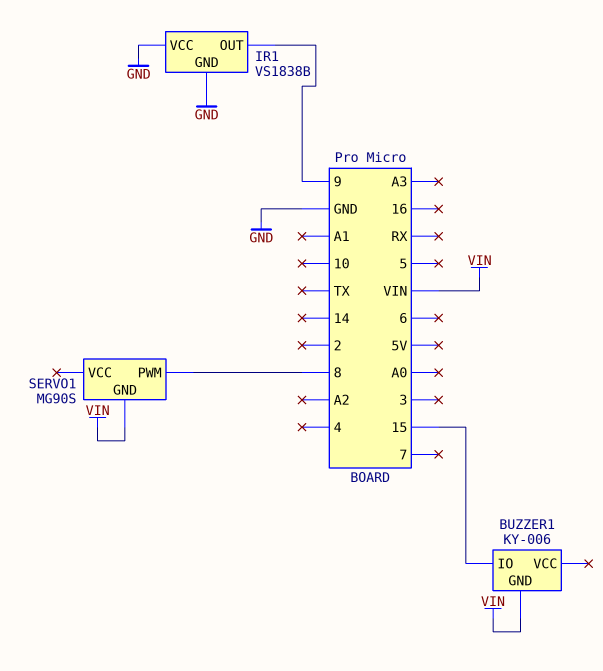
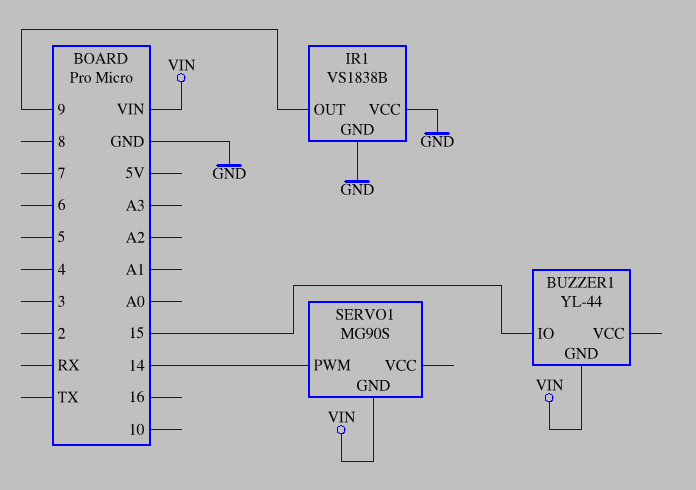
BUZZER1: KY-006 -> YL-44
SERVO1 pin PWM: 8 -> 14

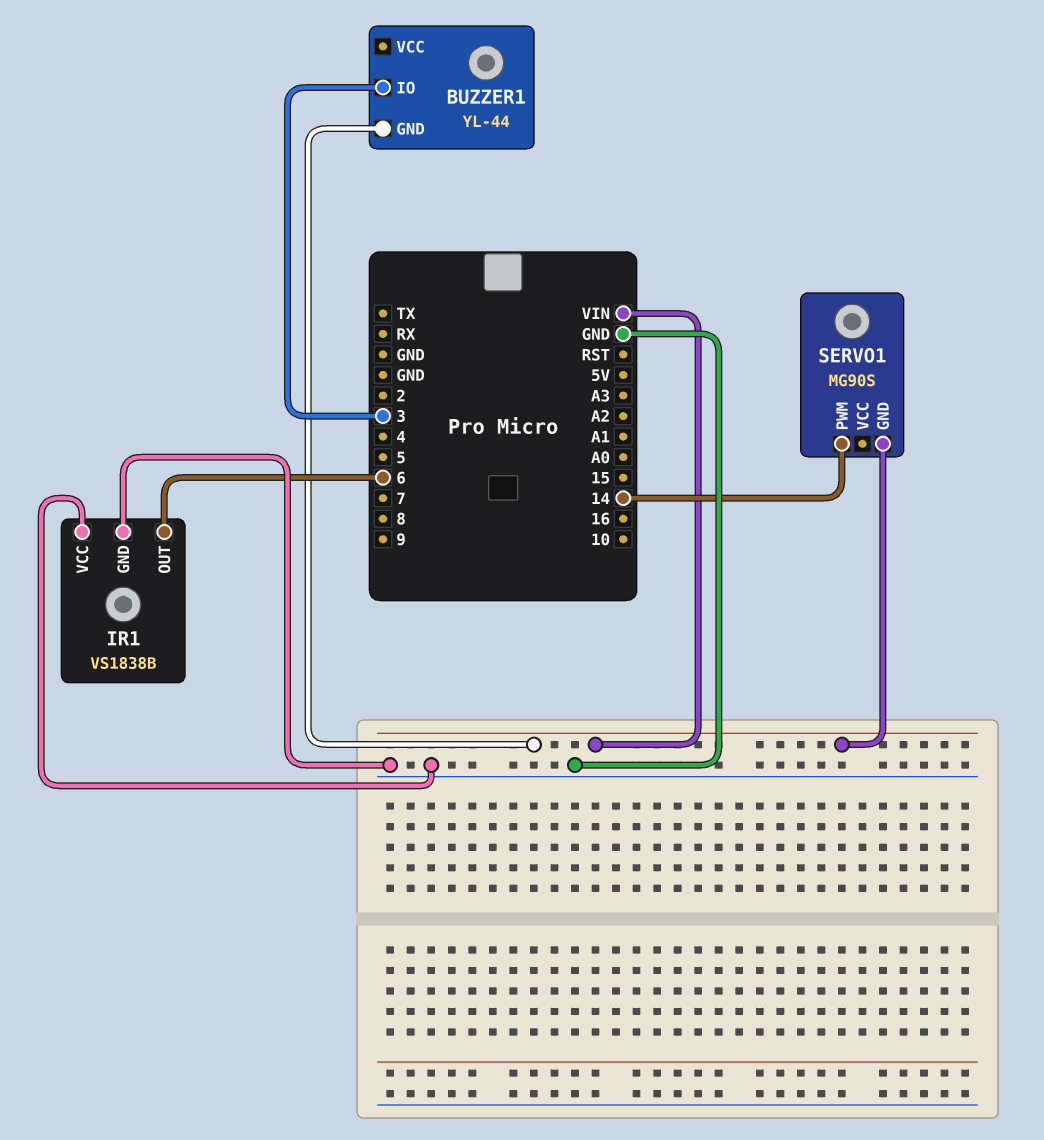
BUZZER1 pin IO: 15 -> 3
IR1 pin OUT: 9 -> 6

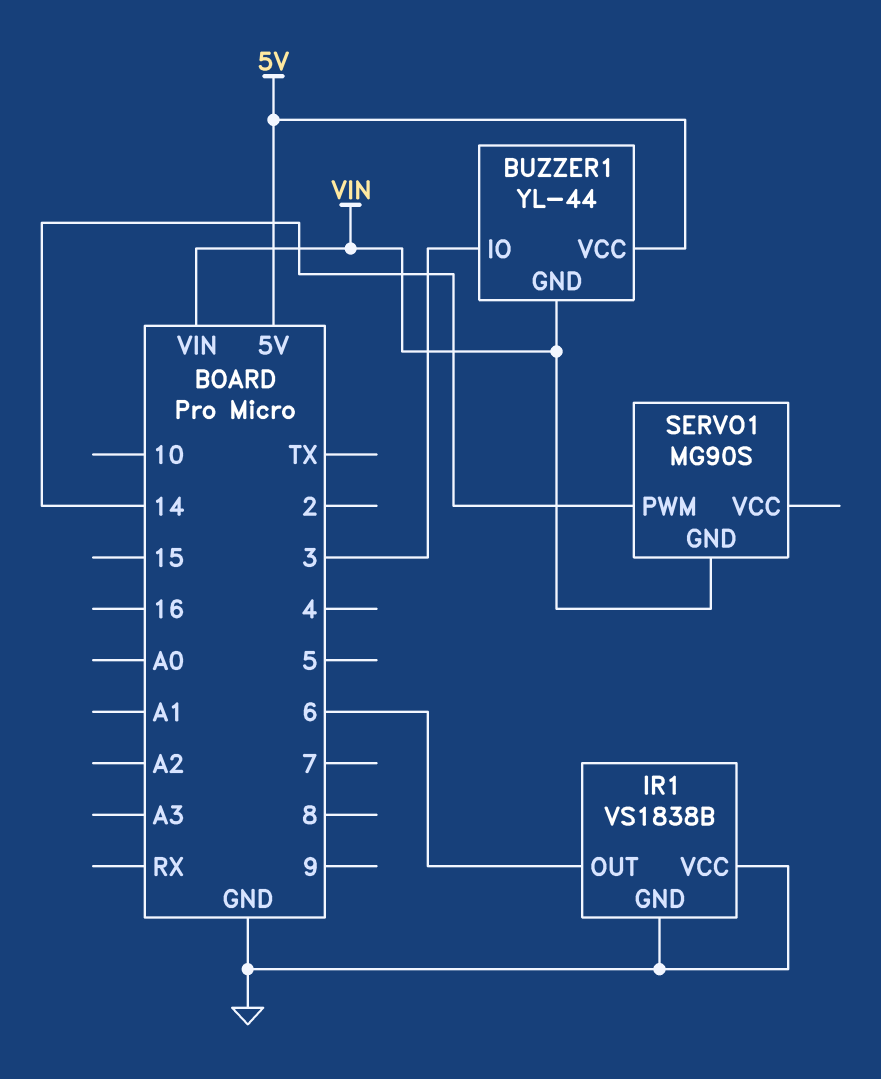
BUZZER1 pin VCC: none -> 5V

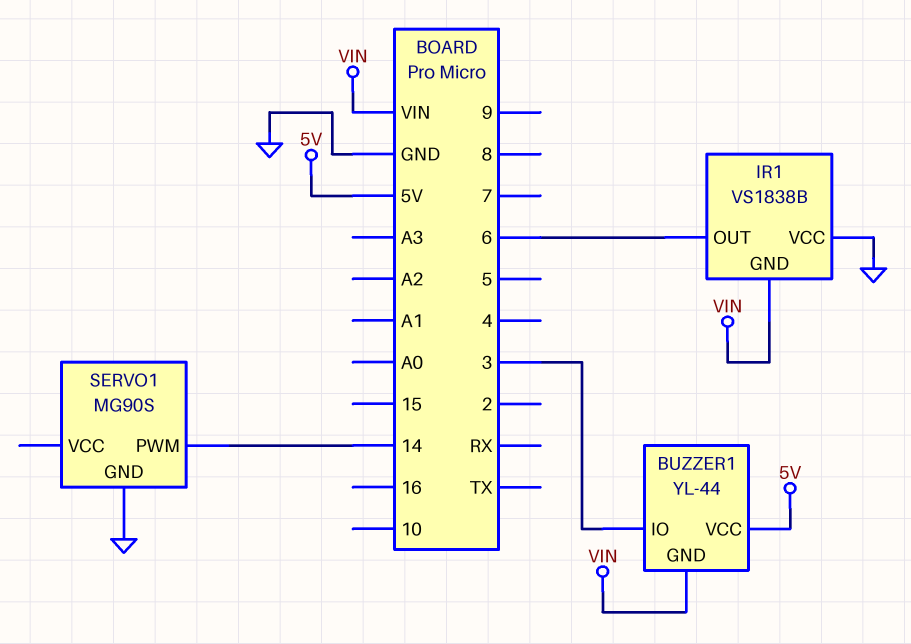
IR1 pin GND: GND -> VIN
SERVO1 pin GND: VIN -> GND

